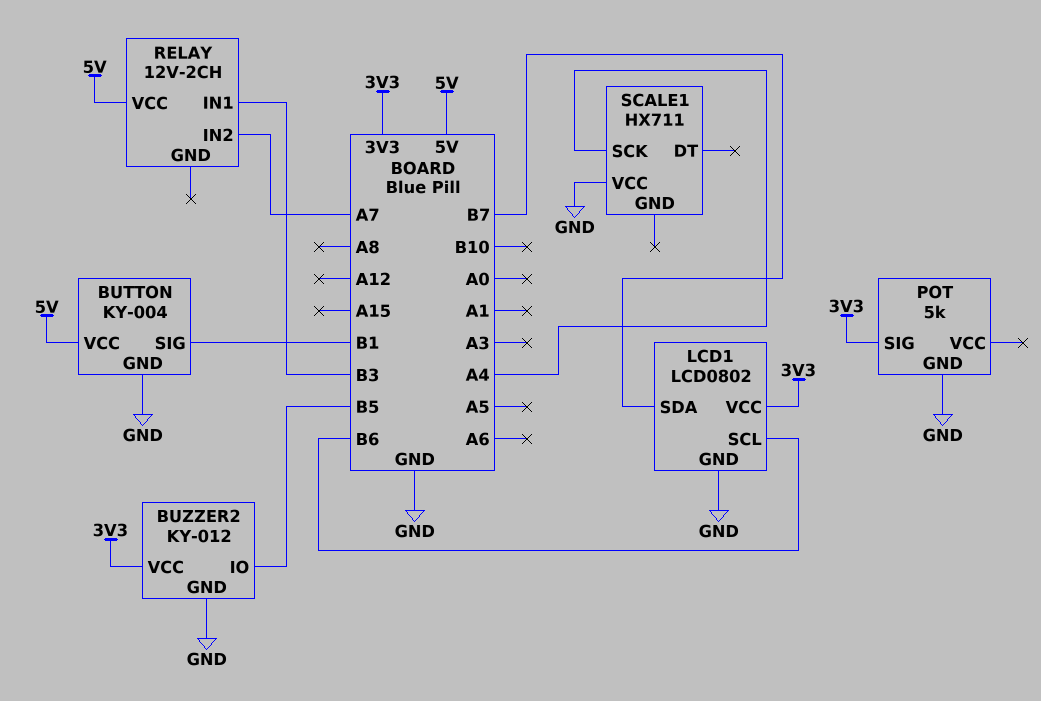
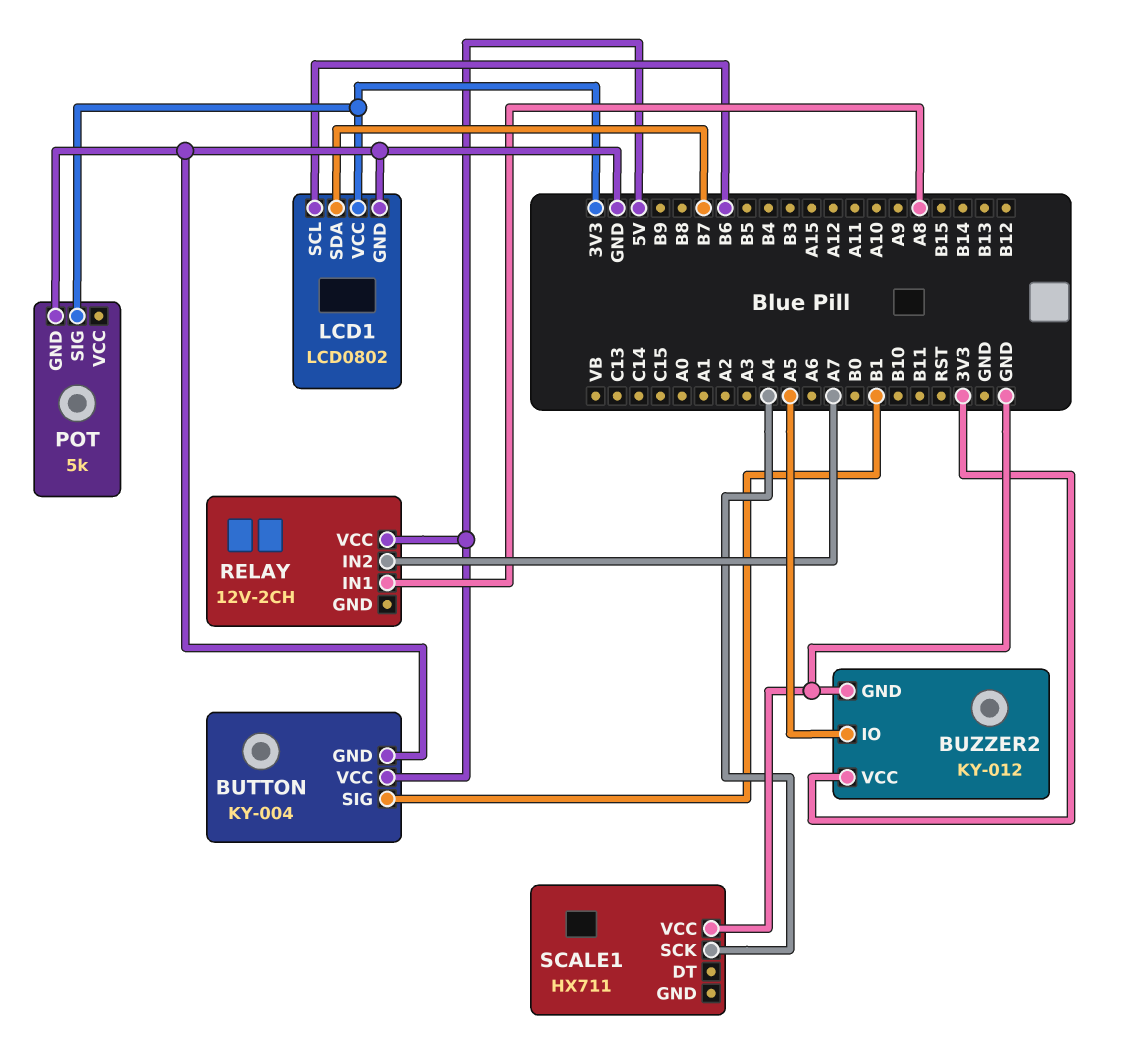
BUZZER2 pin IO: B5 -> A5
RELAY pin IN1: B3 -> A8

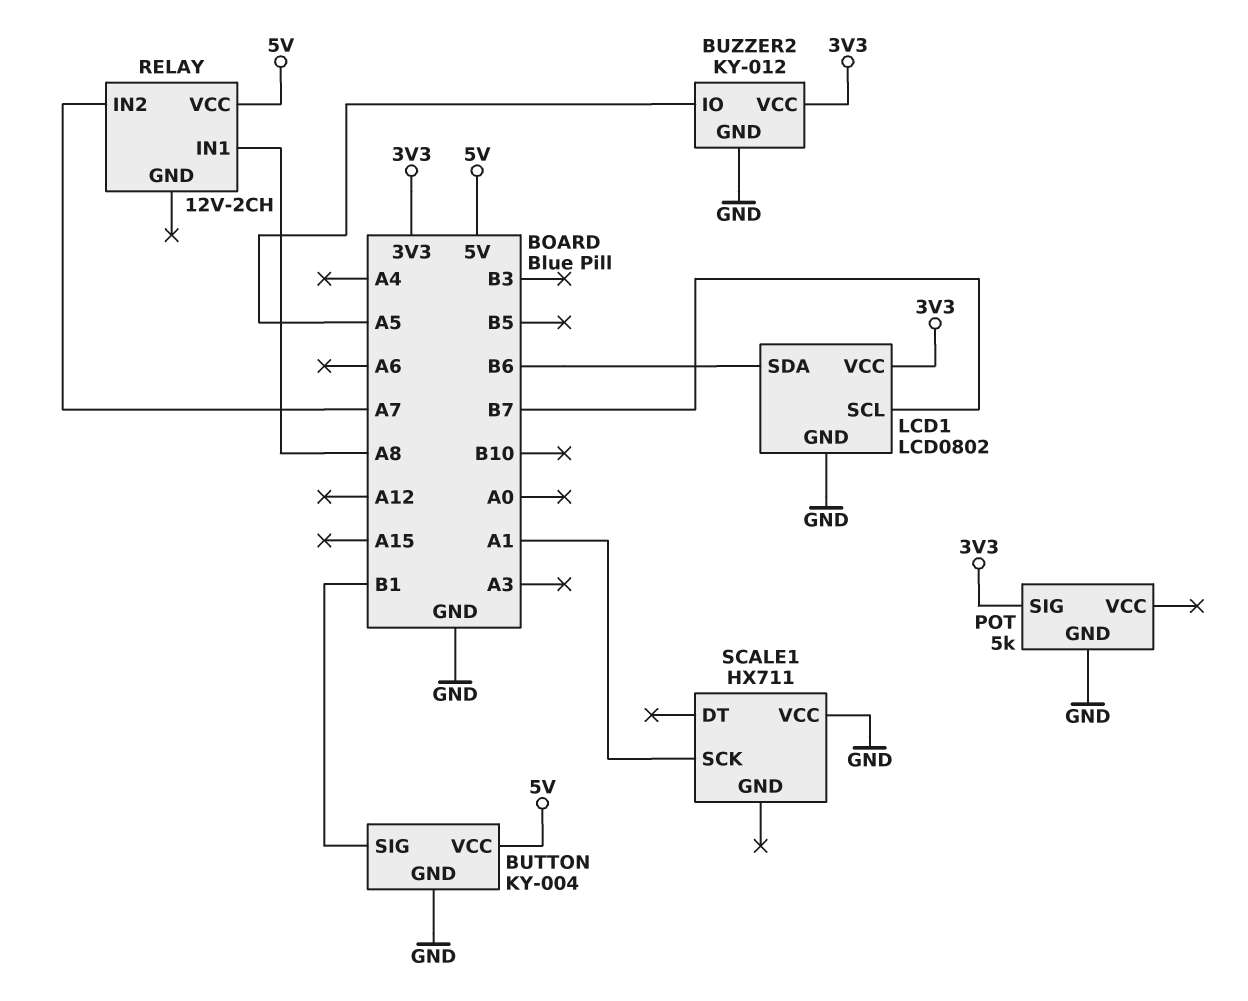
LCD1 pin SCL: B6 -> B7
LCD1 pin SDA: B7 -> B6
SCALE1 pin SCK: A4 -> A1

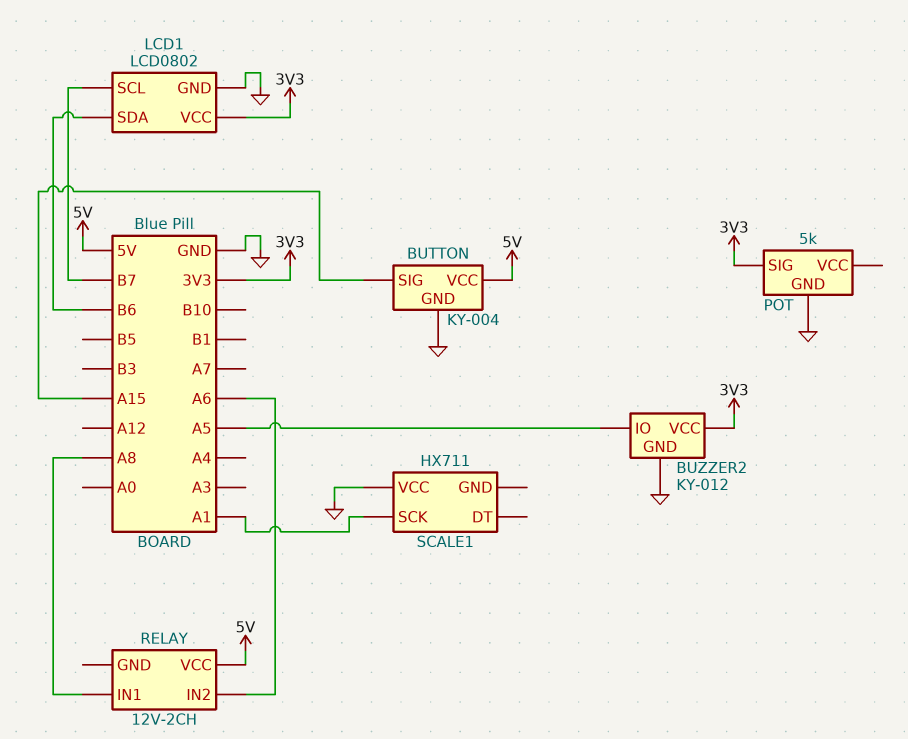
BUTTON pin SIG: B1 -> A15
RELAY pin IN2: A7 -> A6

